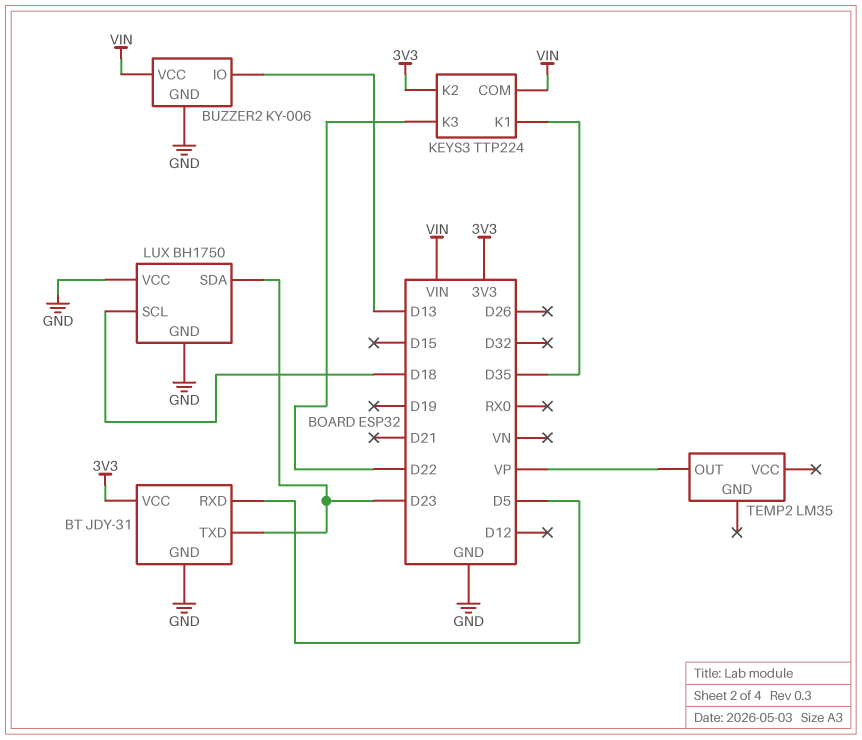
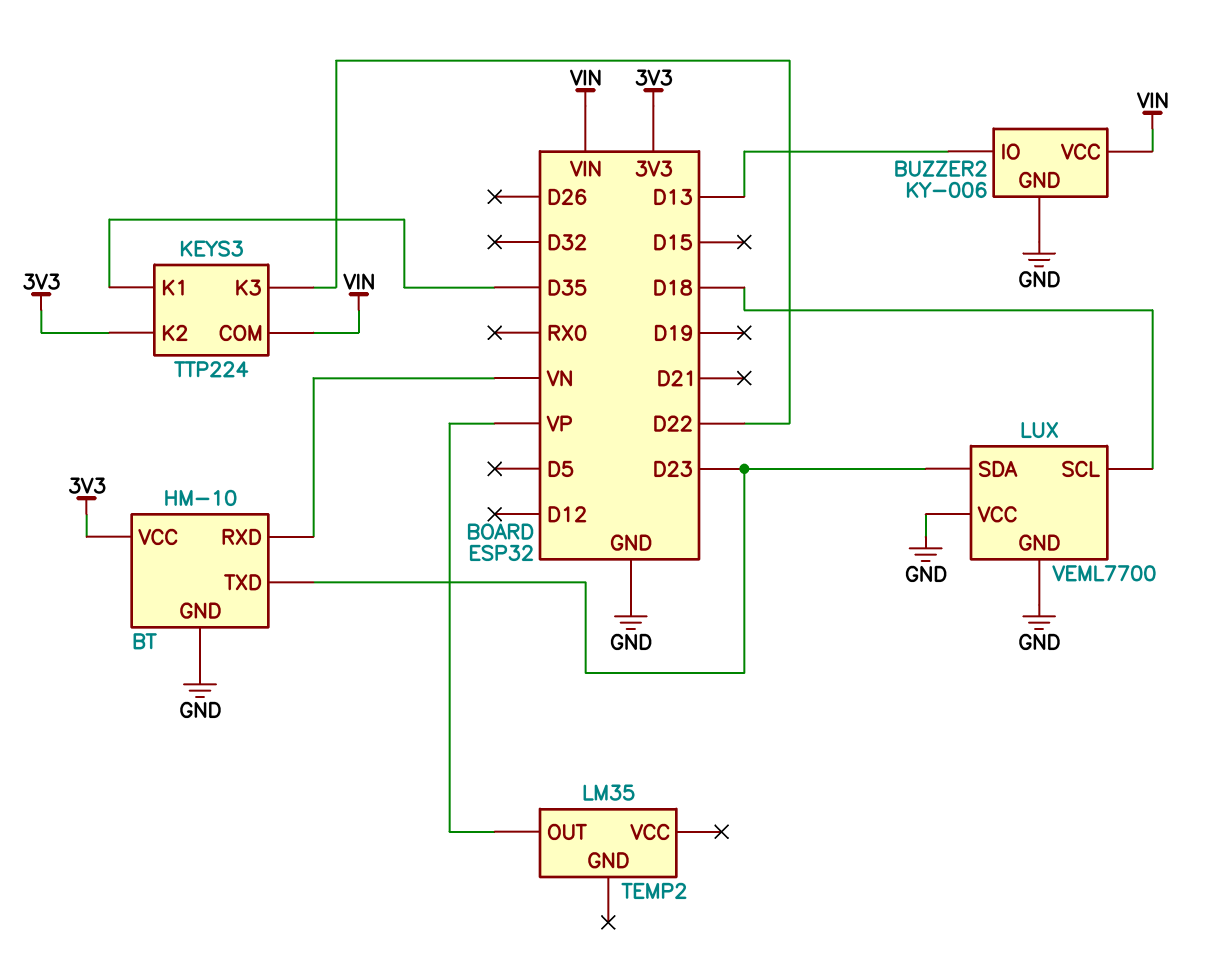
BT: JDY-31 -> HM-10
BT pin RXD: D5 -> VN
LUX: BH1750 -> VEML7700

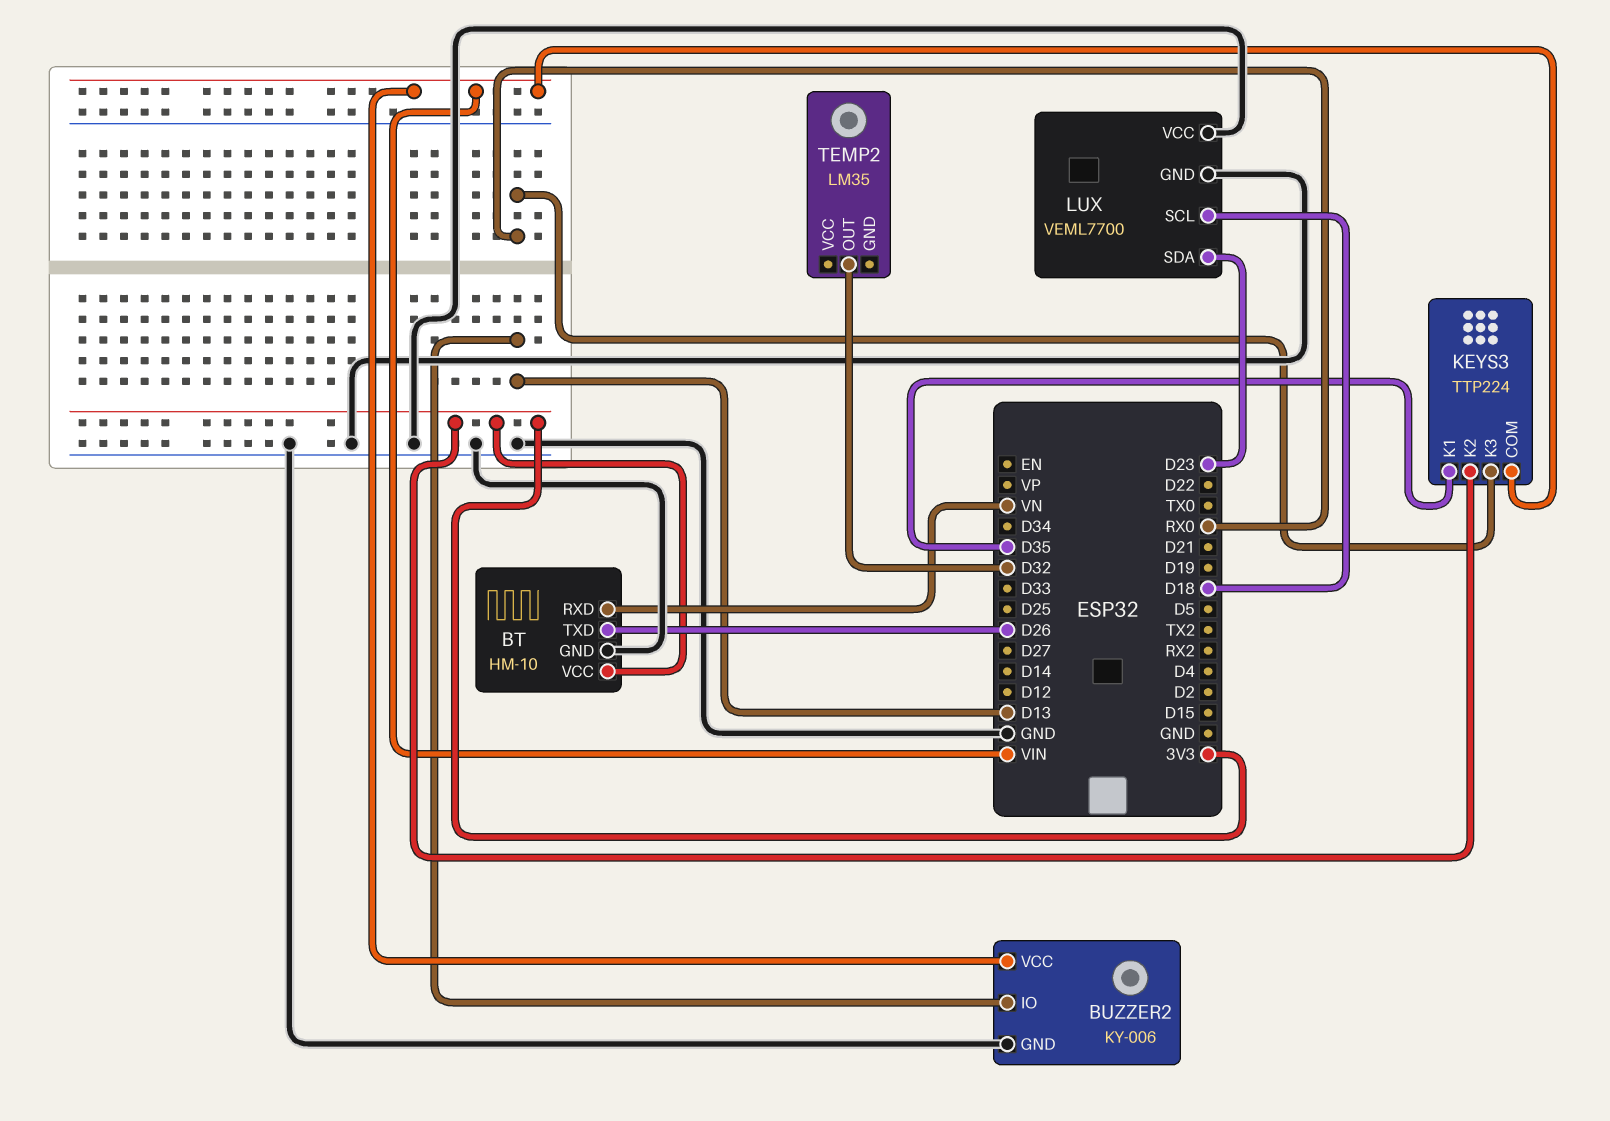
BT pin TXD: D23 -> D26
KEYS3 pin K3: D22 -> RX0
TEMP2 pin OUT: VP -> D32

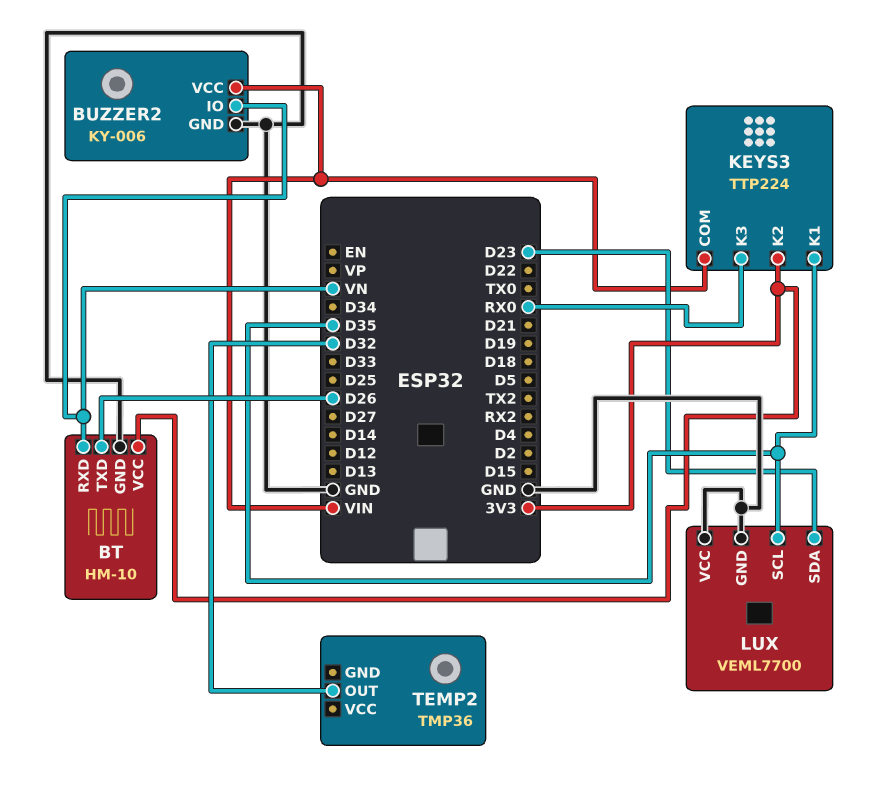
BUZZER2 pin IO: D13 -> VN
LUX pin SCL: D18 -> D35
TEMP2: LM35 -> TMP36

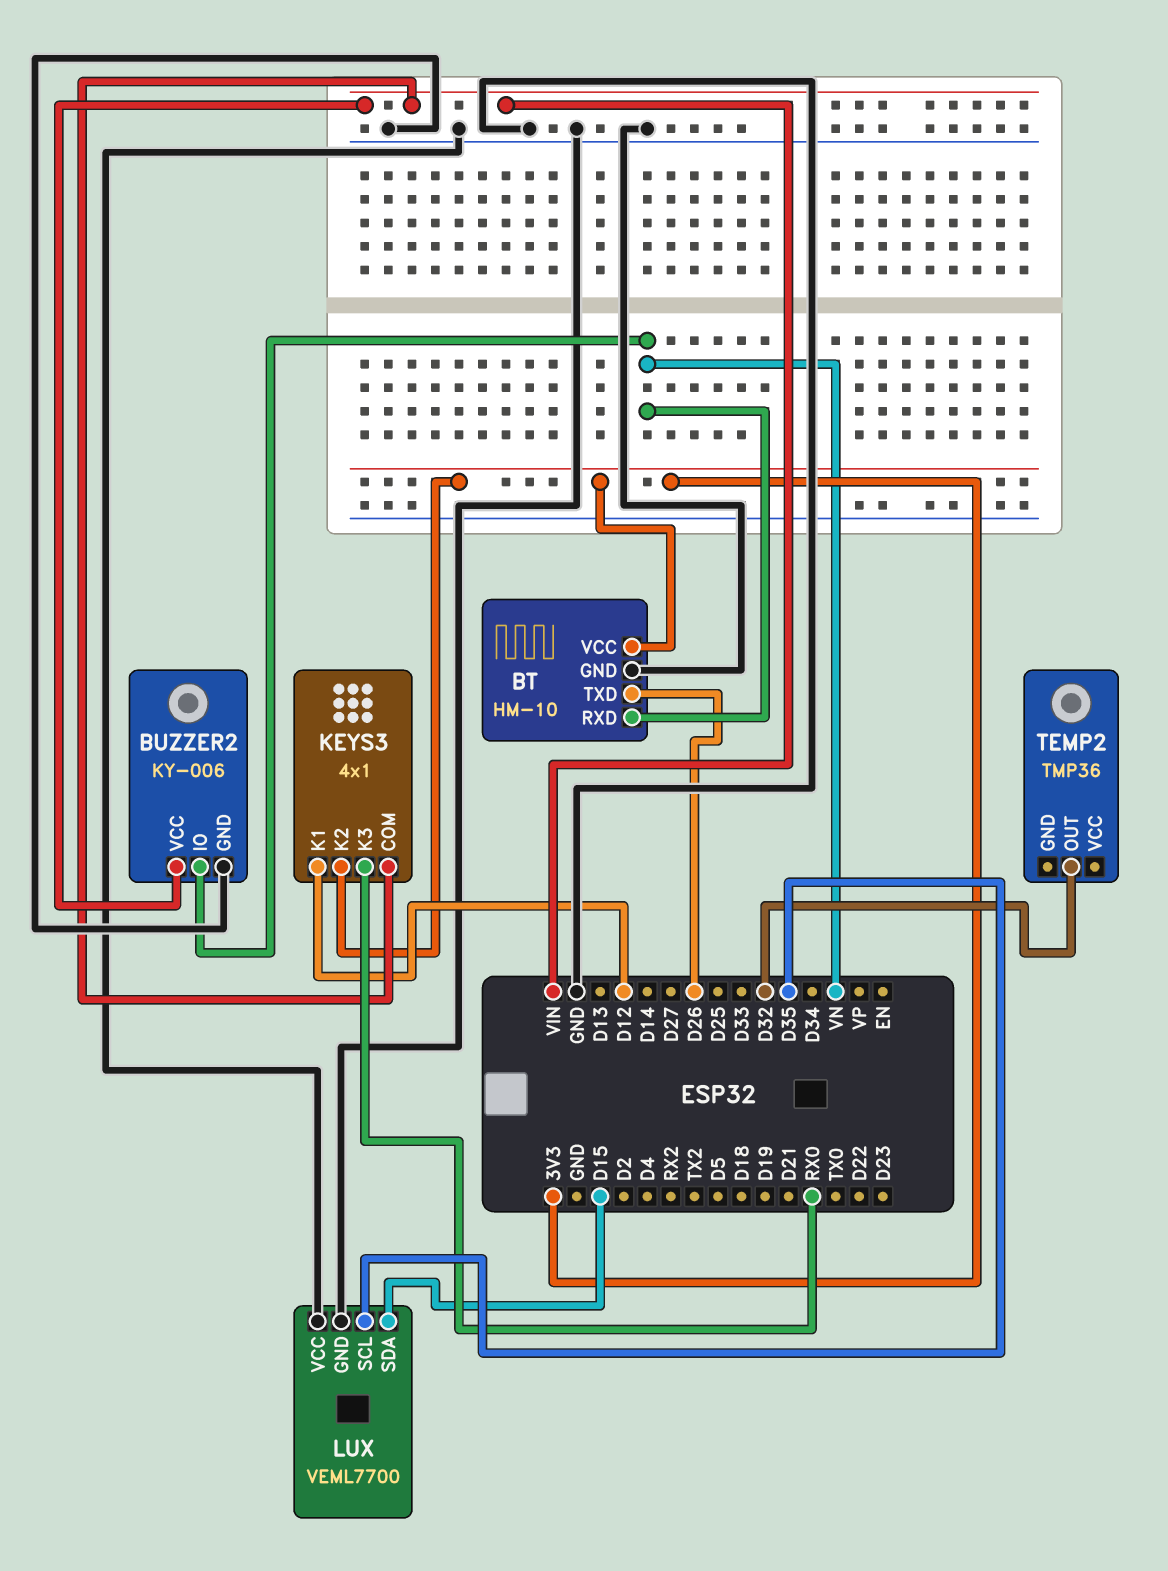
KEYS3: TTP224 -> 4x1
KEYS3 pin K1: D35 -> D12
LUX pin SDA: D23 -> D15

